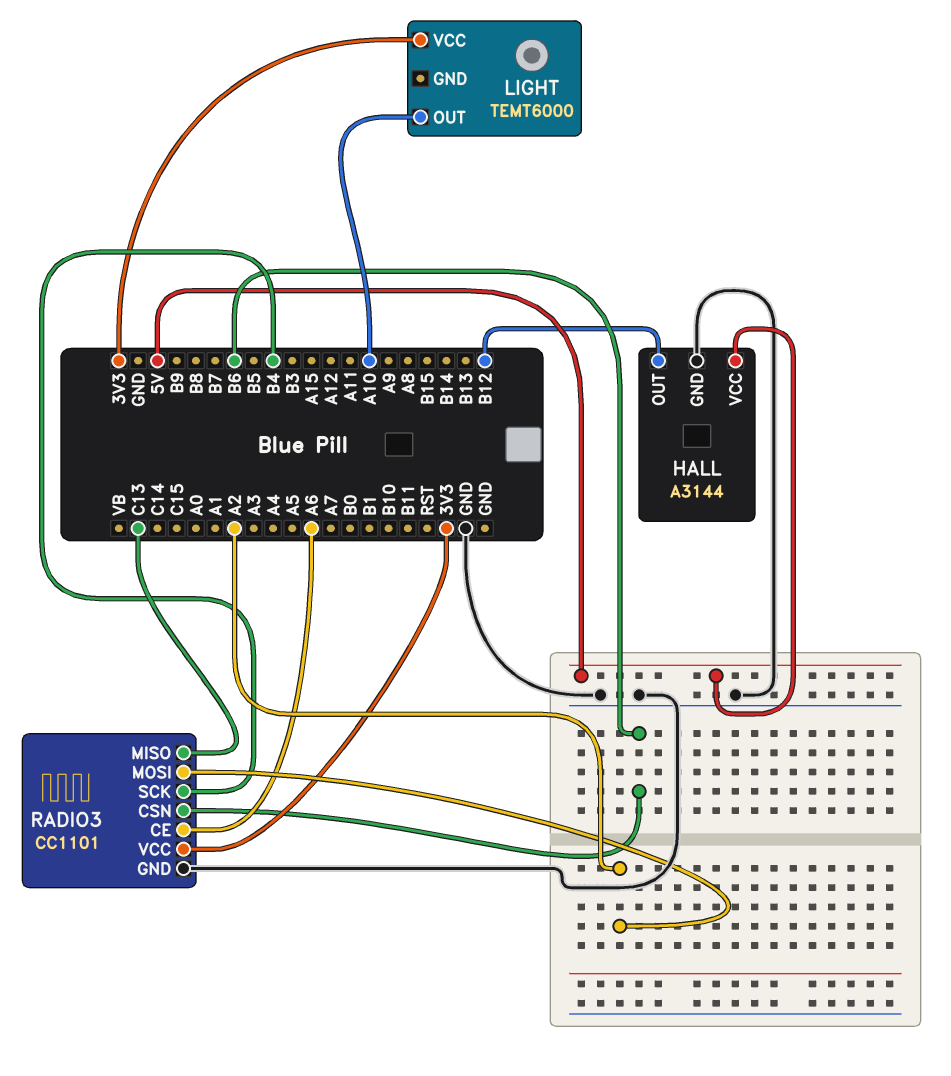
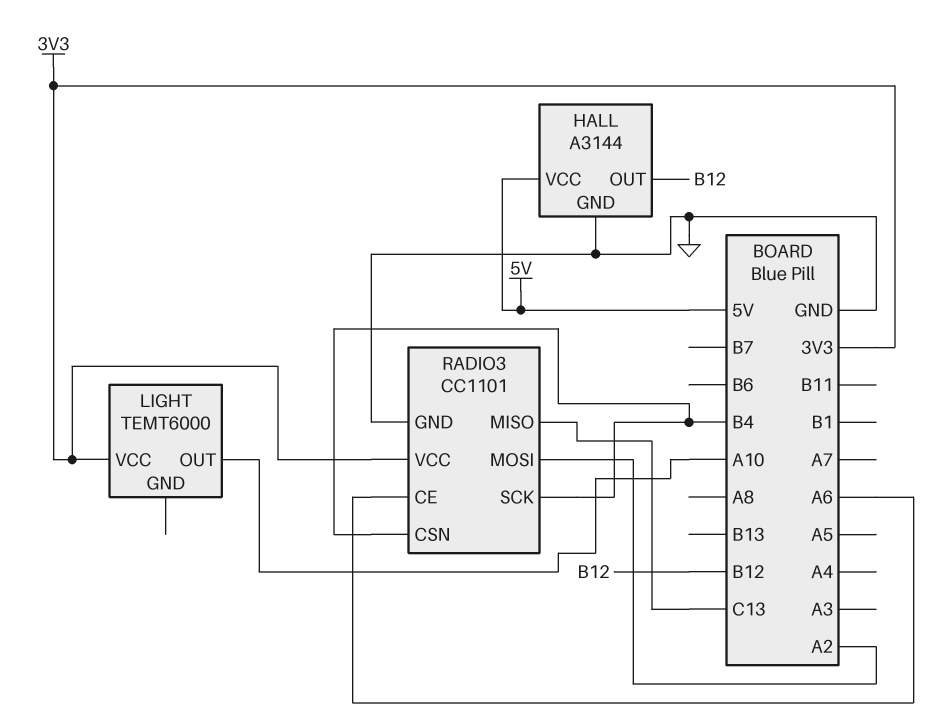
RADIO3 pin CSN: B6 -> B4

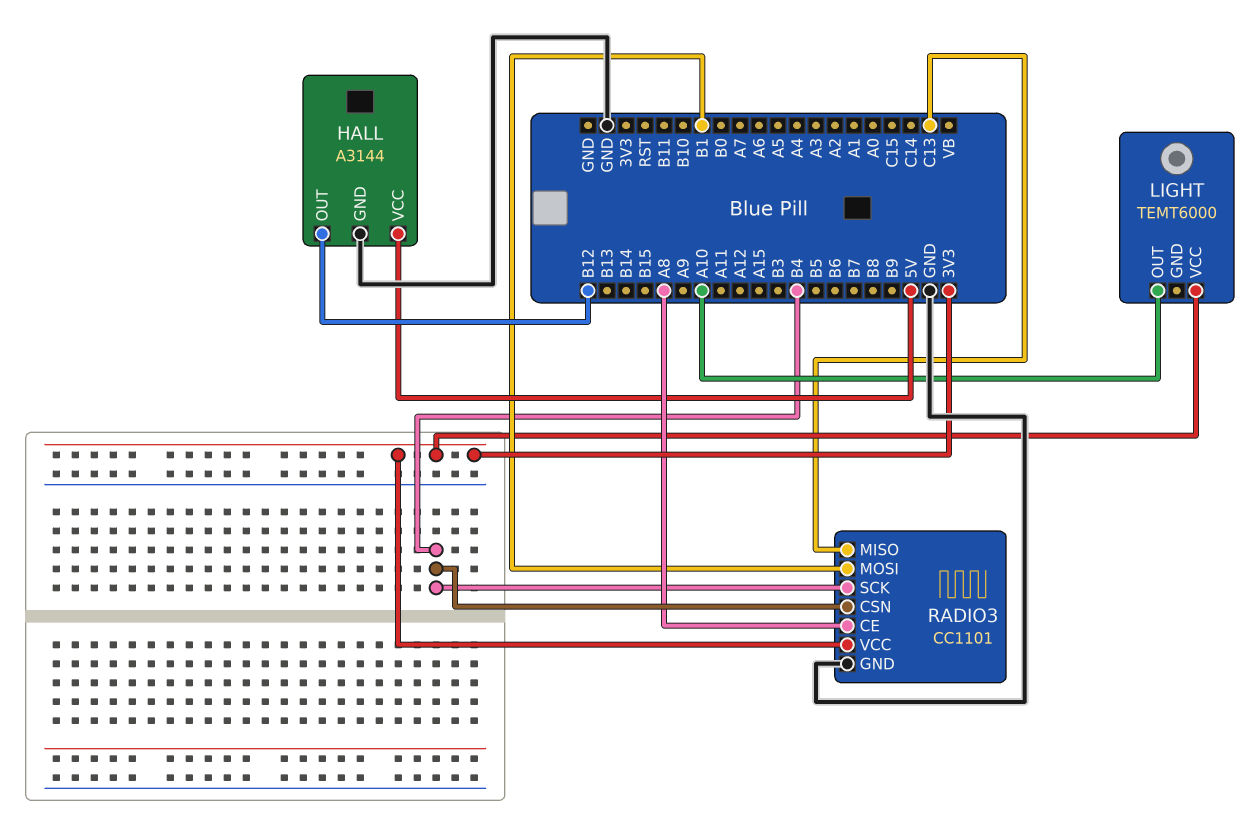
RADIO3 pin CE: A6 -> A8
RADIO3 pin MOSI: A2 -> B1

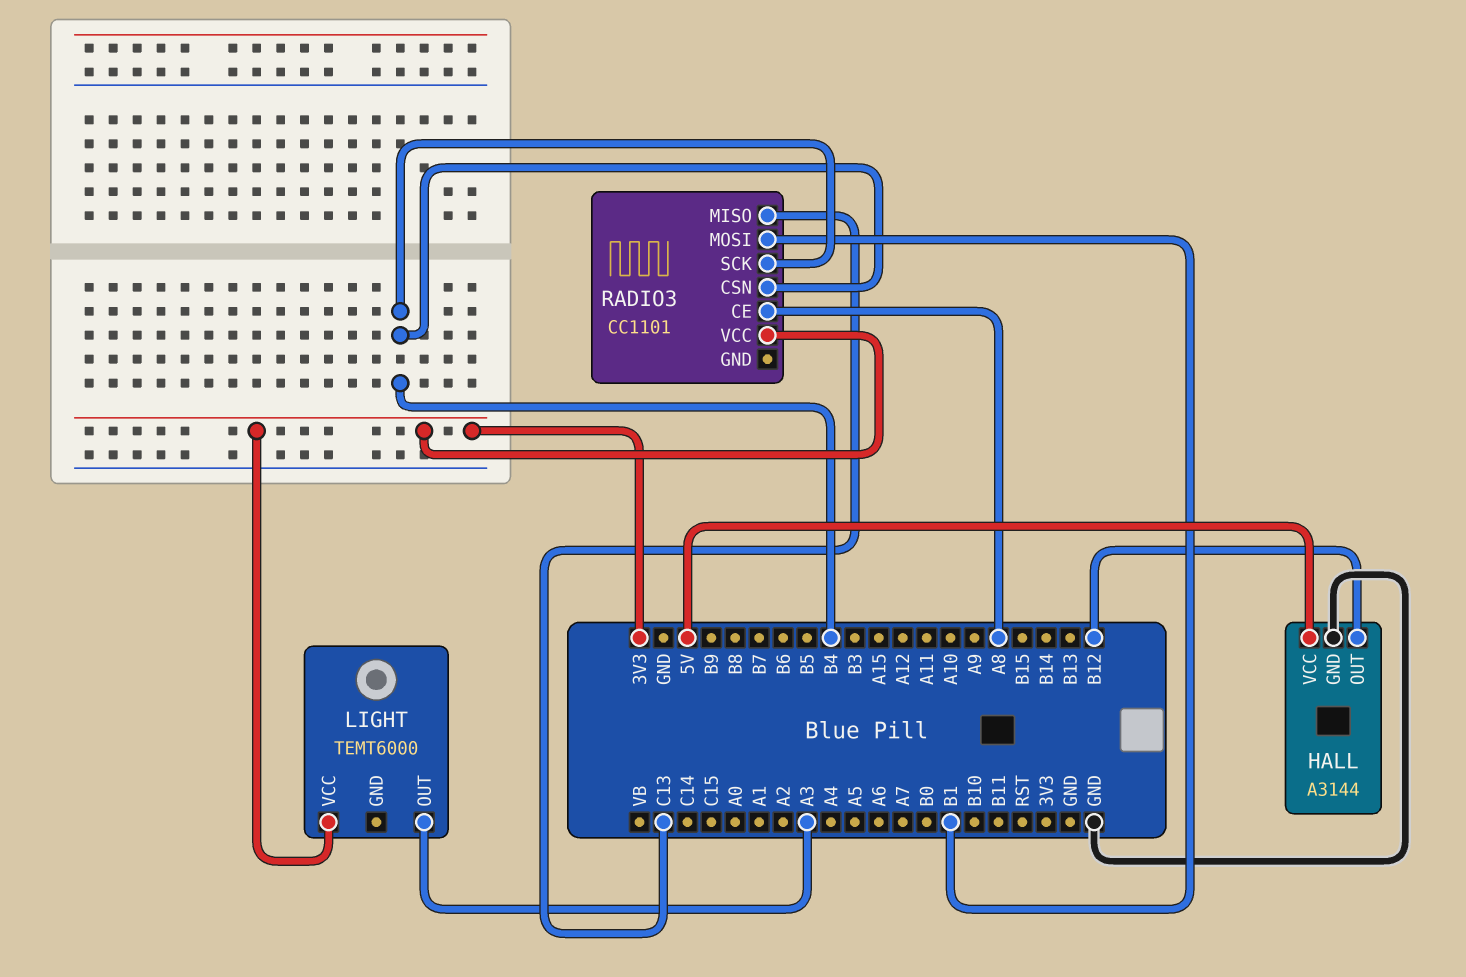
LIGHT pin OUT: A10 -> A3
RADIO3 pin GND: GND -> none

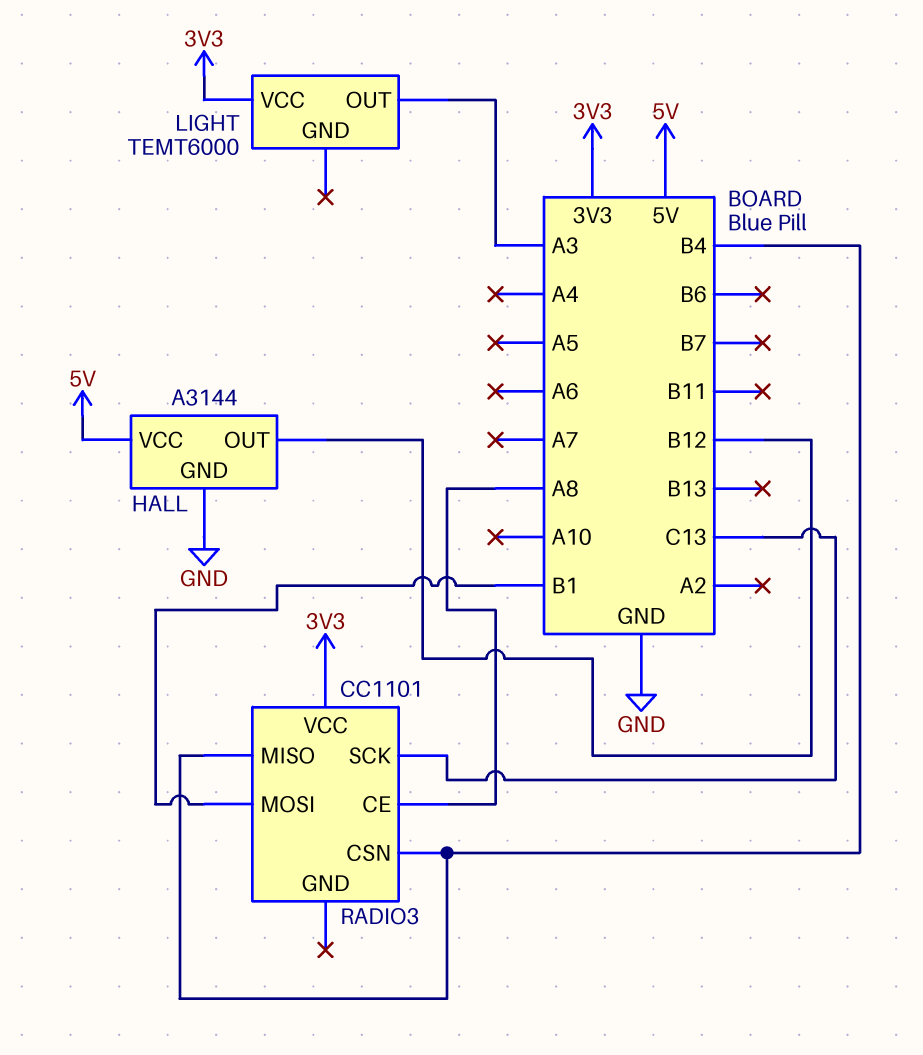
RADIO3 pin MISO: C13 -> B4
RADIO3 pin SCK: B4 -> C13

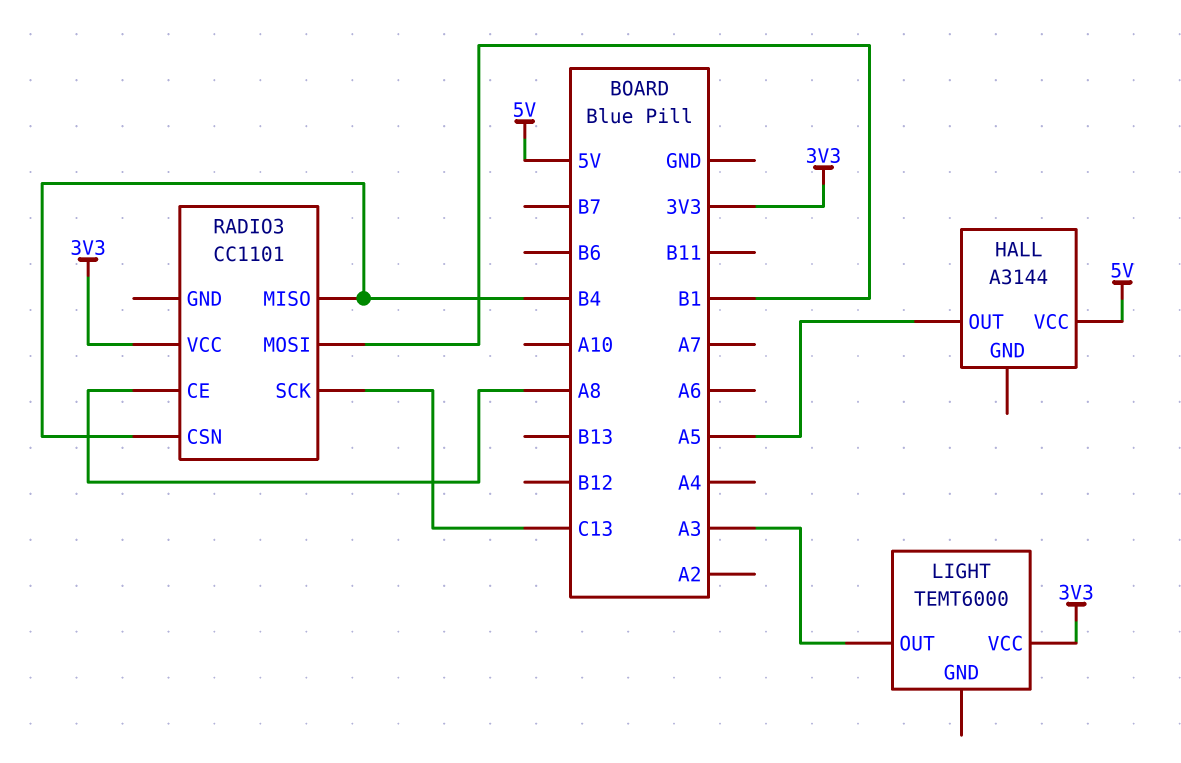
HALL pin GND: GND -> none
HALL pin OUT: B12 -> A5

